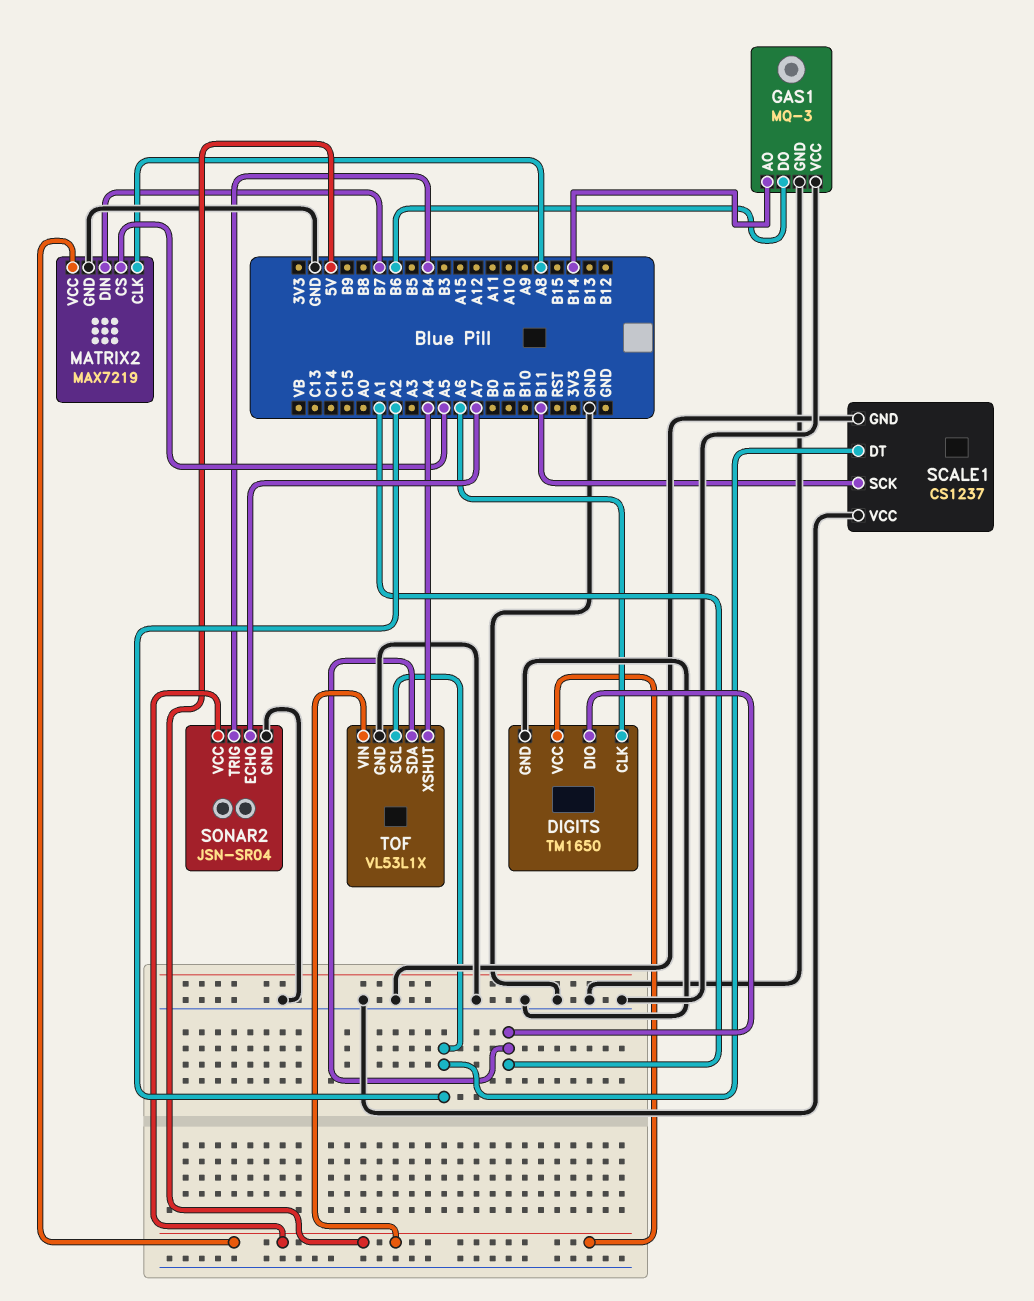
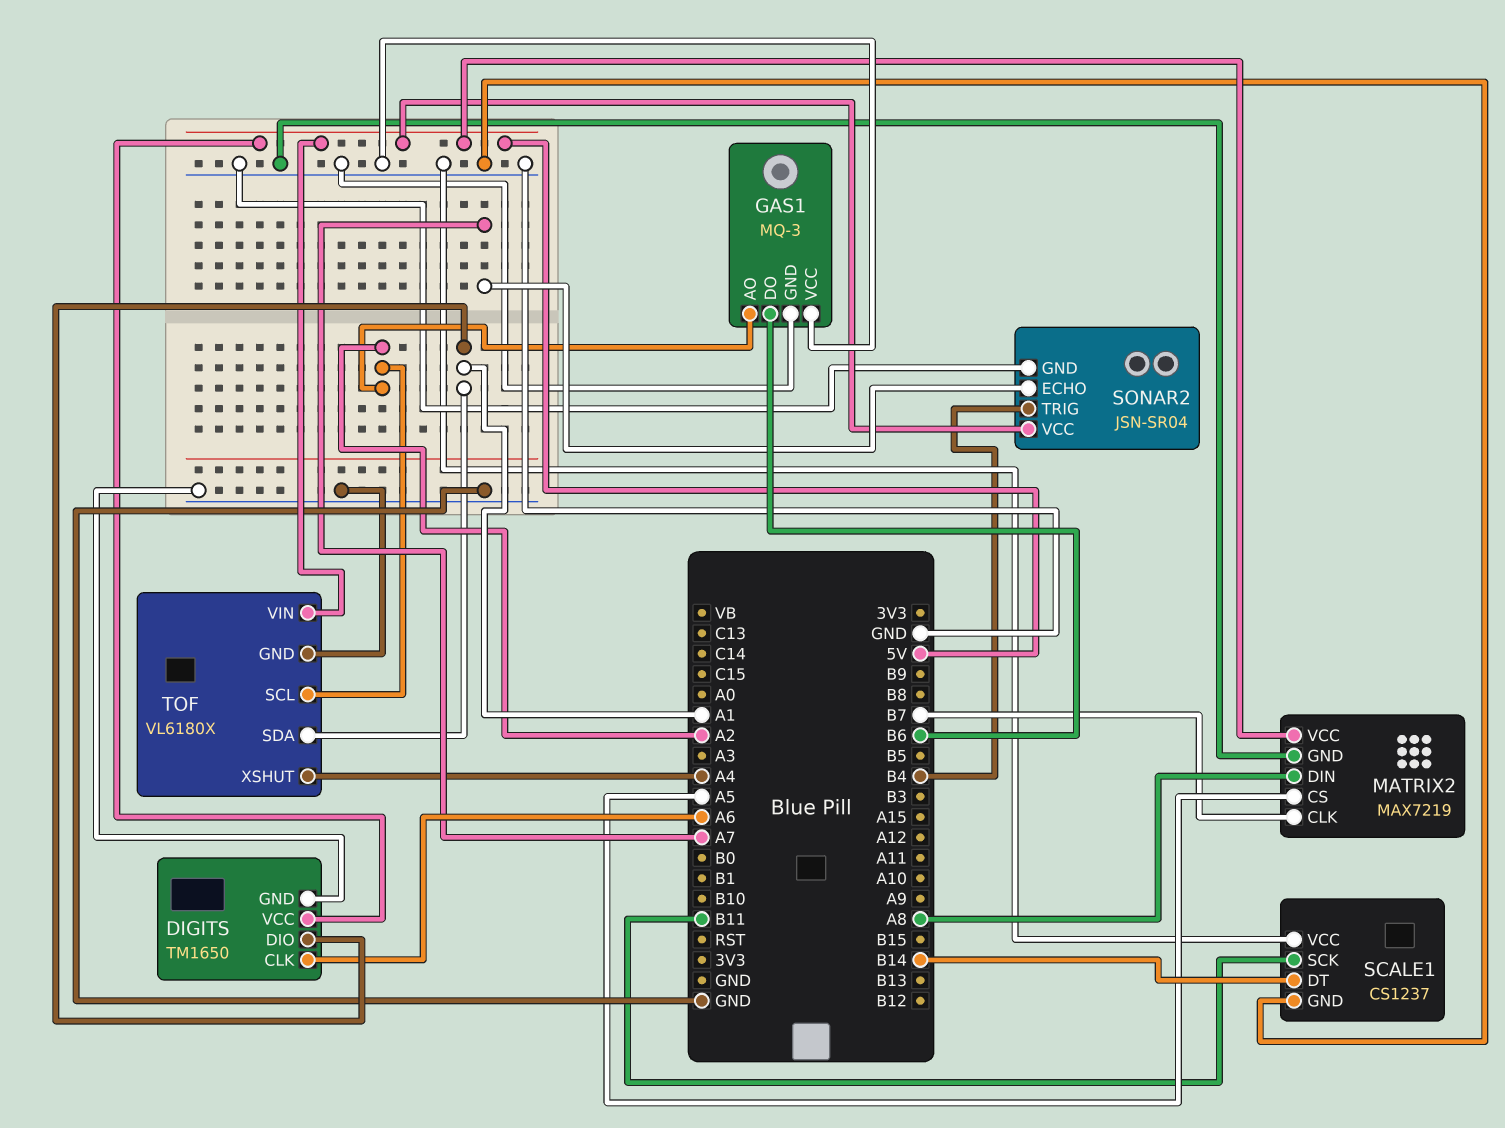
GAS1 pin AO: B14 -> A2
MATRIX2 pin CLK: A8 -> B7
MATRIX2 pin DIN: B7 -> A8
SCALE1 pin DT: A2 -> B14
TOF: VL53L1X -> VL6180X

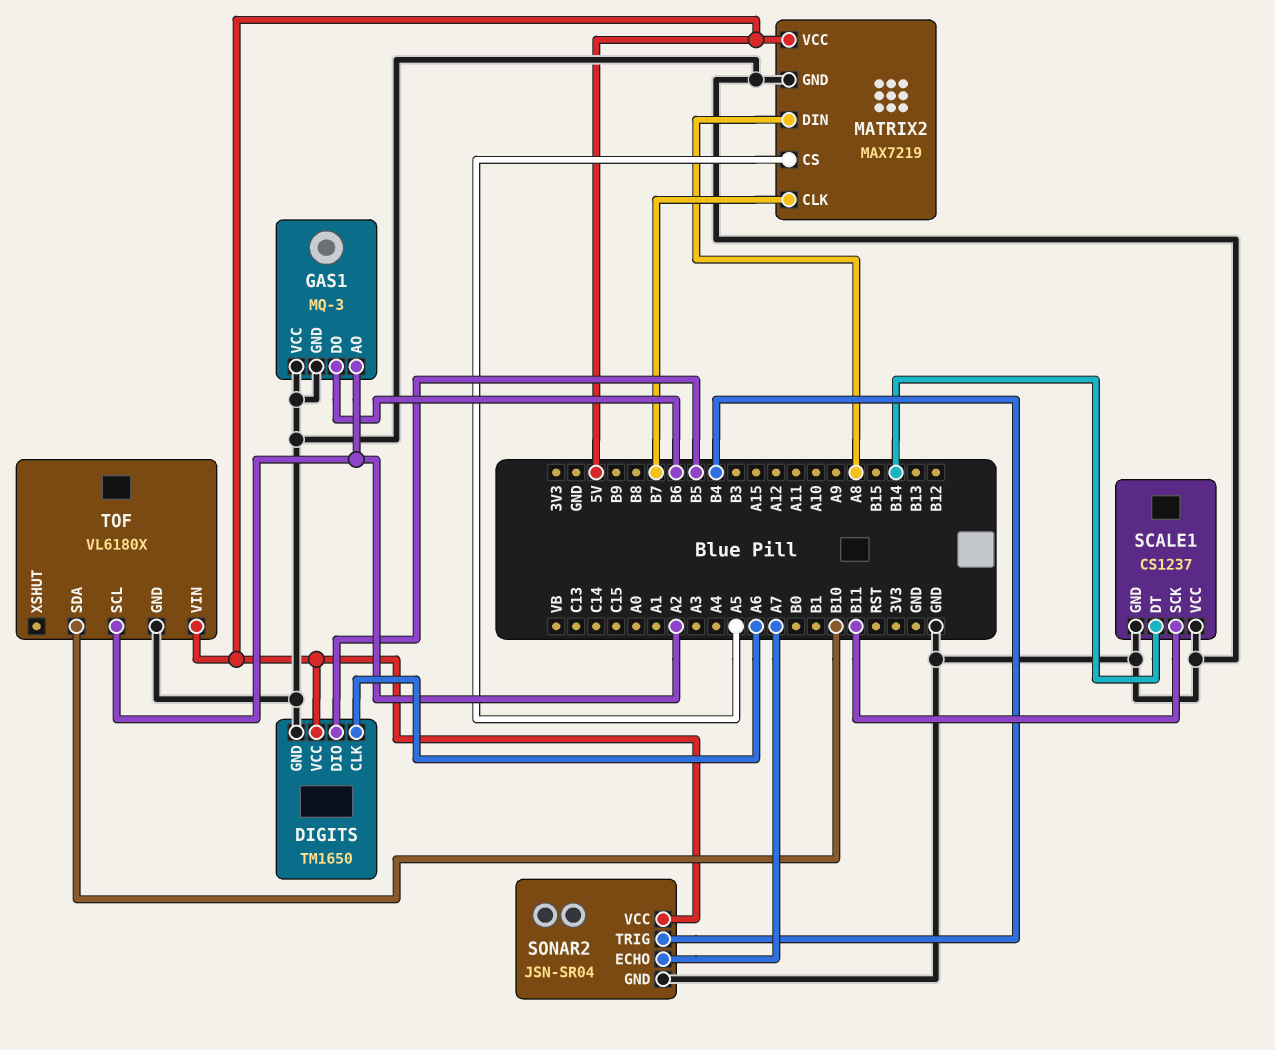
DIGITS pin DIO: A1 -> B5
TOF pin SDA: A1 -> B10
TOF pin XSHUT: A4 -> none

